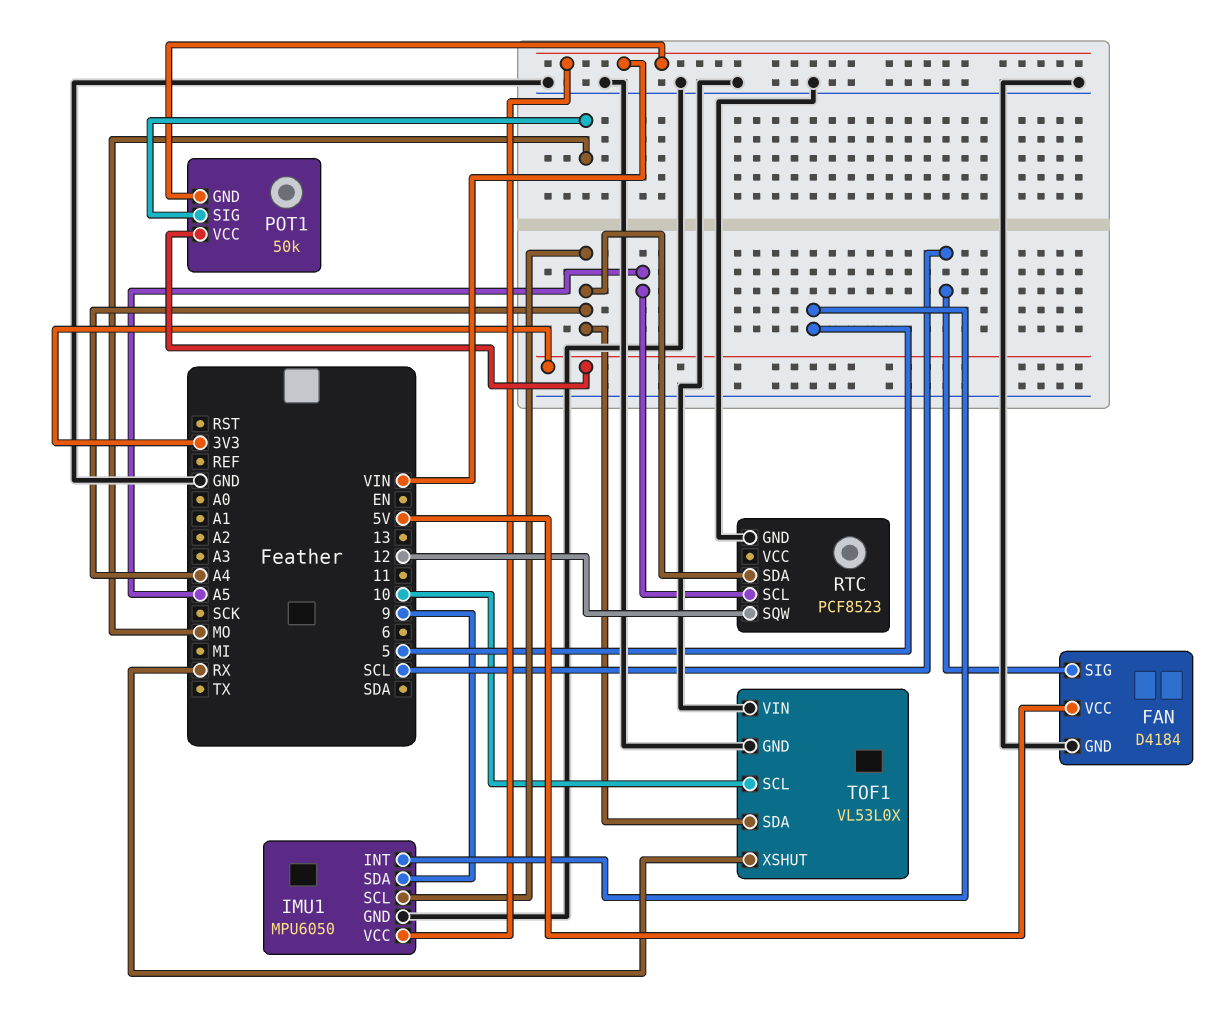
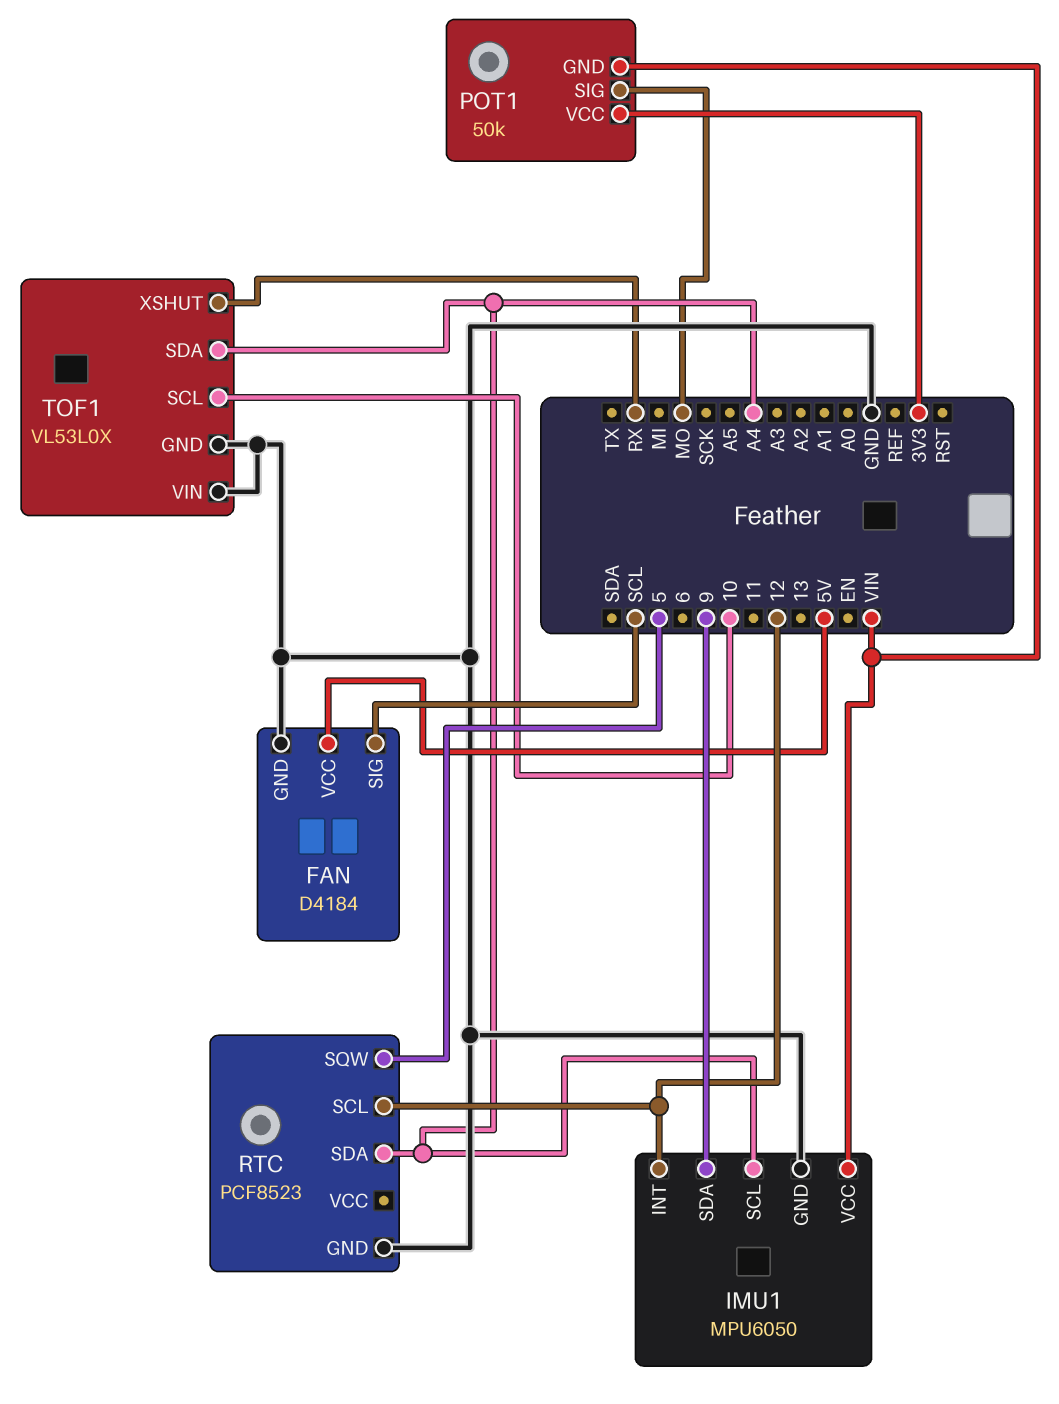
IMU1 pin INT: 5 -> 12
RTC pin SCL: A5 -> 12
RTC pin SQW: 12 -> 5

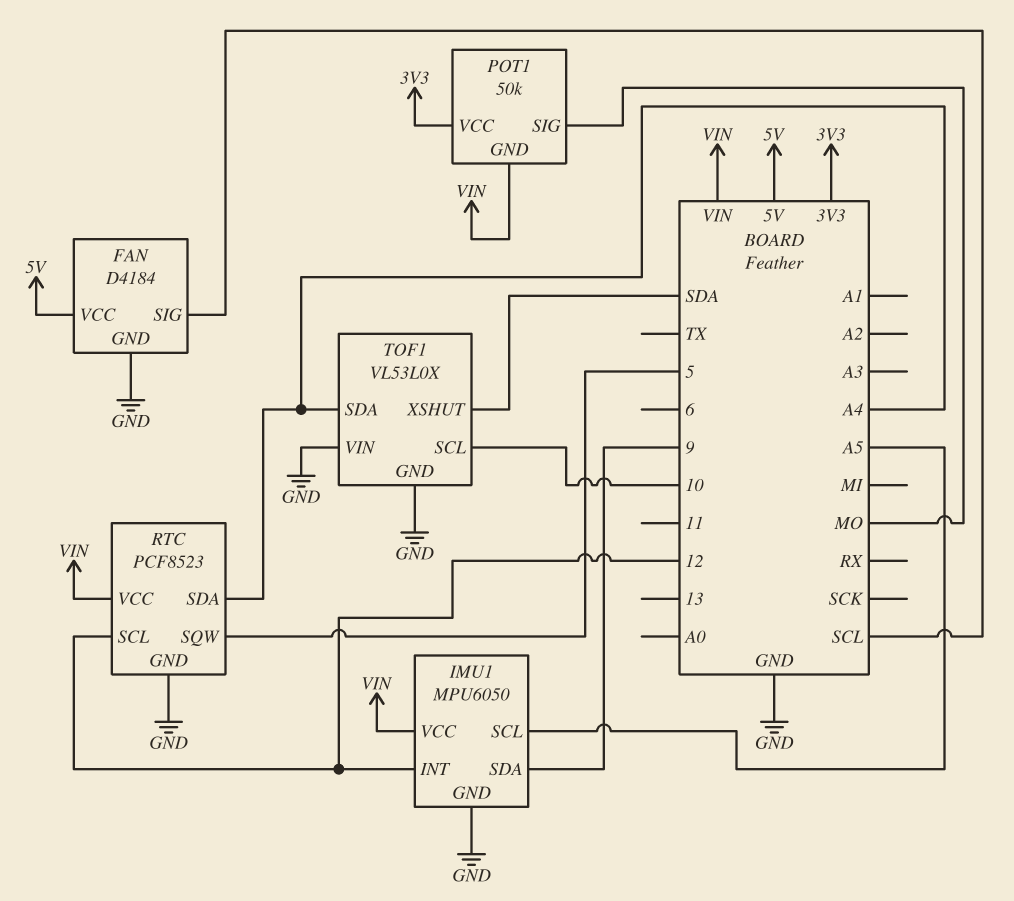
IMU1 pin SCL: A4 -> A5
RTC pin VCC: none -> VIN
TOF1 pin XSHUT: RX -> SDA

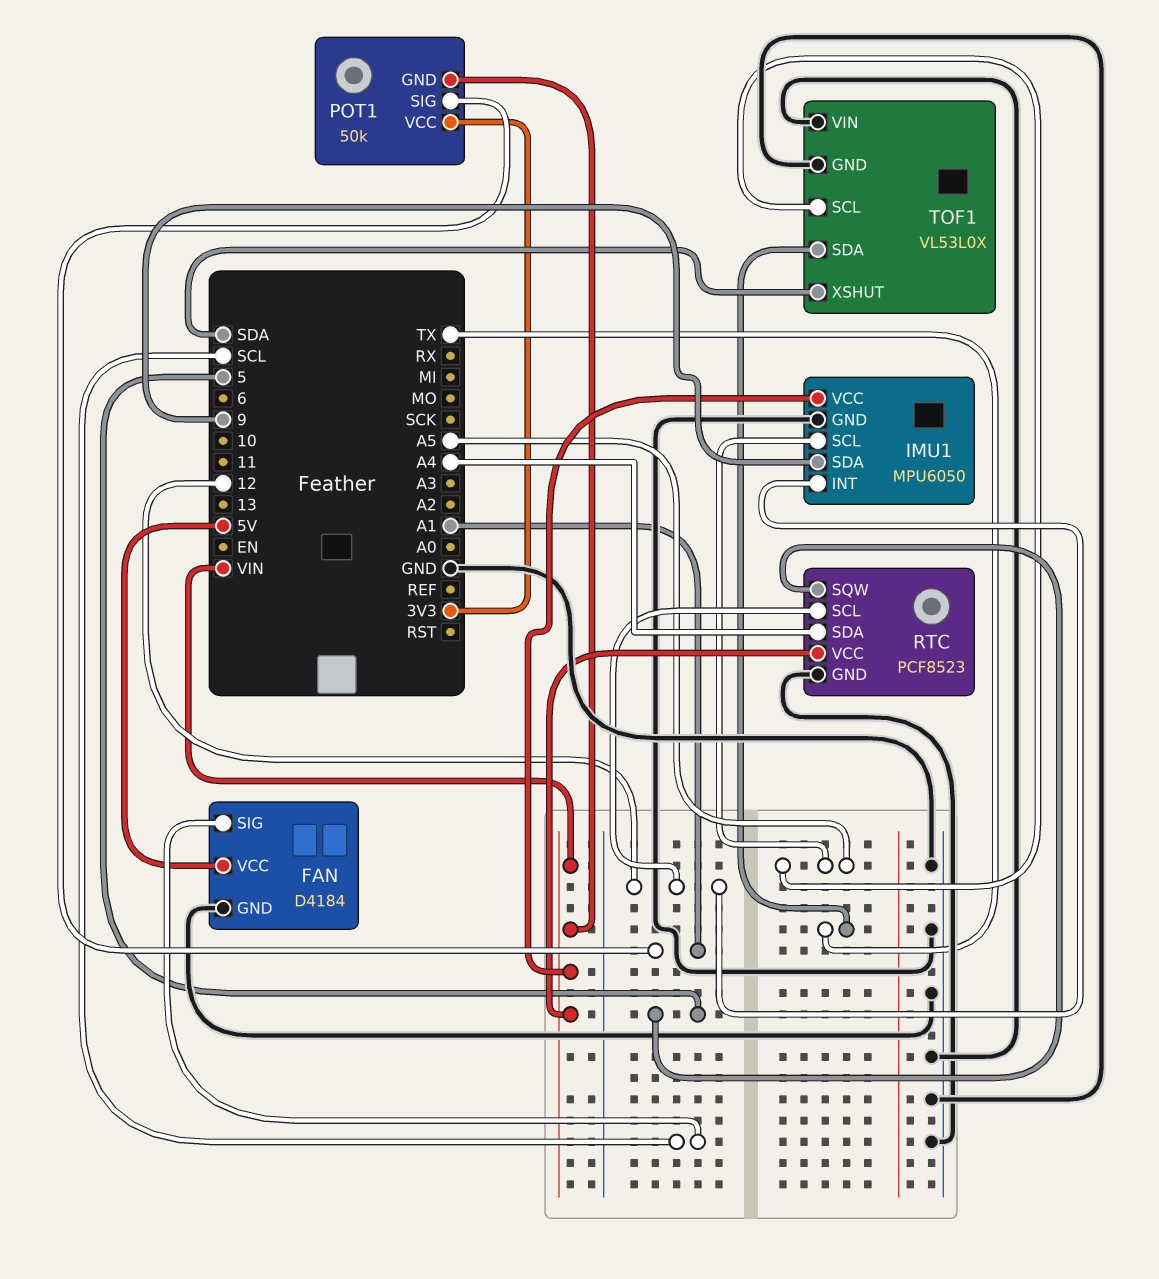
POT1 pin SIG: MO -> A1
TOF1 pin SCL: 10 -> A5
TOF1 pin SDA: A4 -> TX

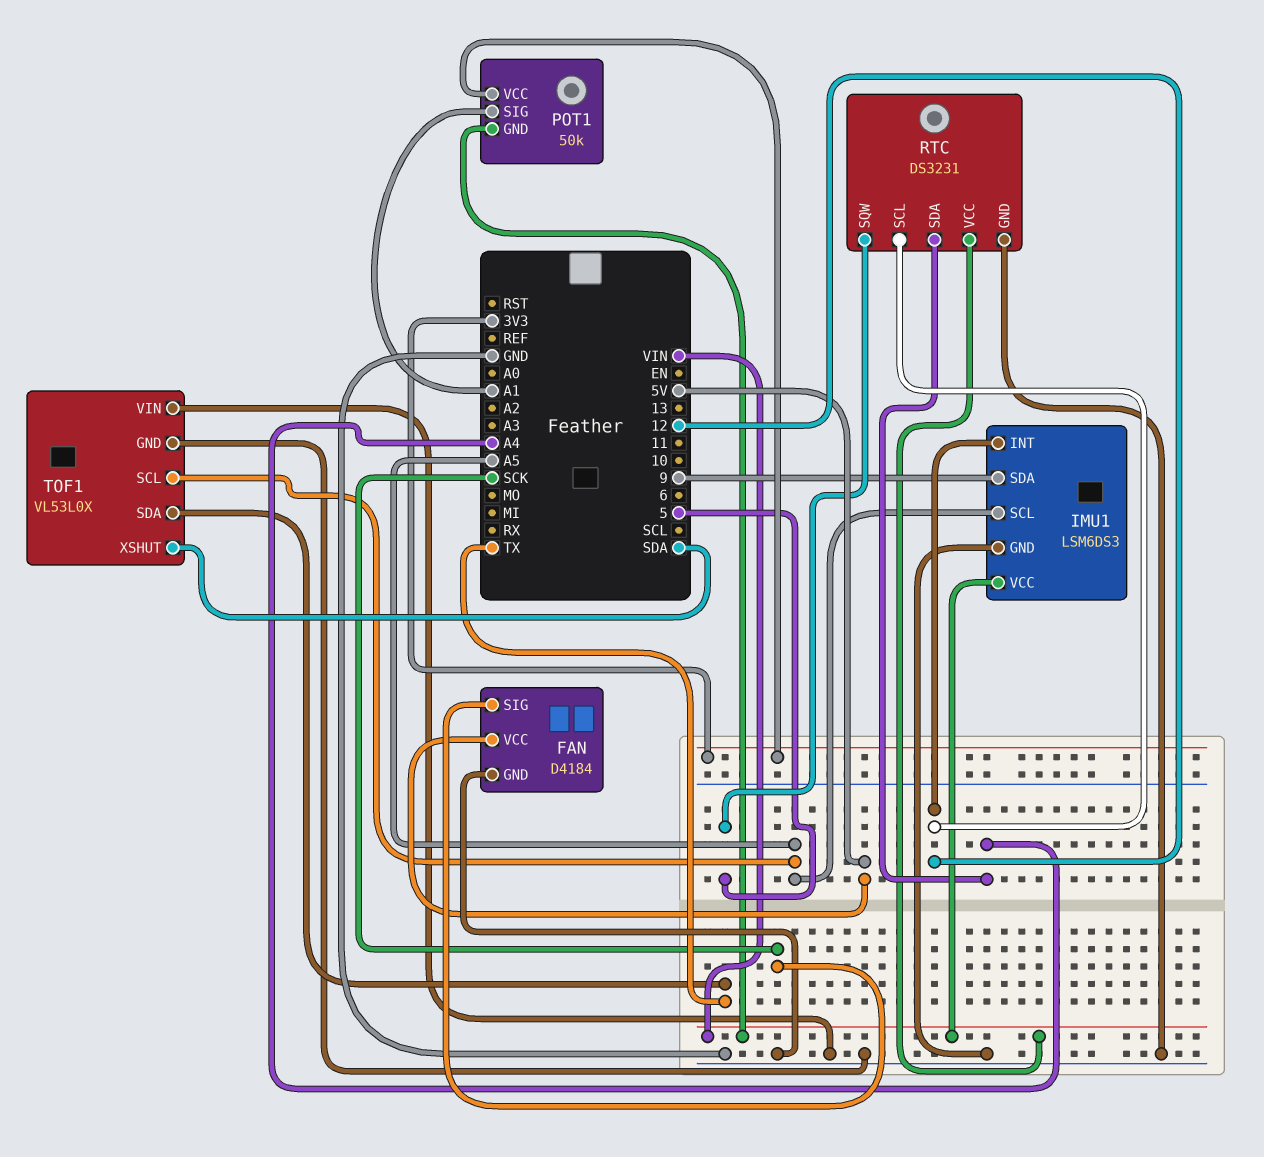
FAN pin SIG: SCL -> SCK
IMU1: MPU6050 -> LSM6DS3
RTC: PCF8523 -> DS3231

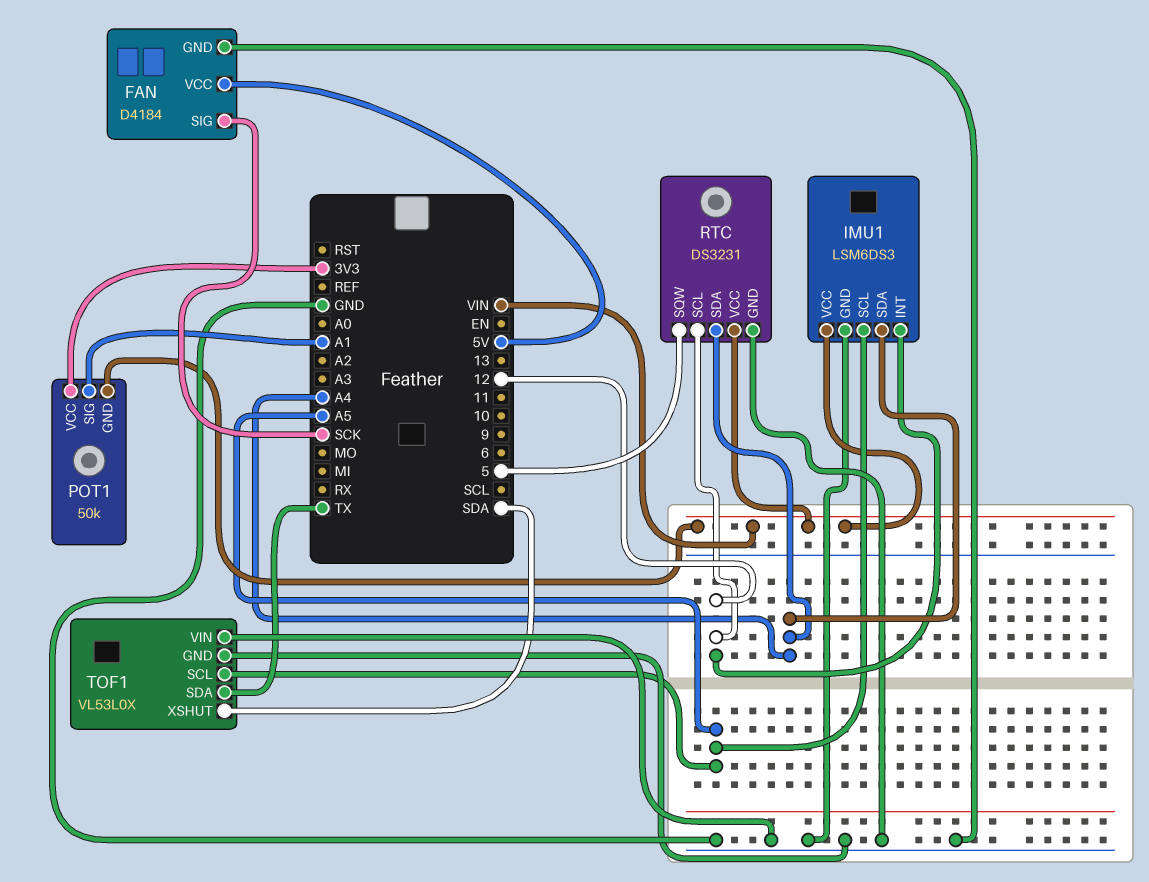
IMU1 pin SDA: 9 -> A4

